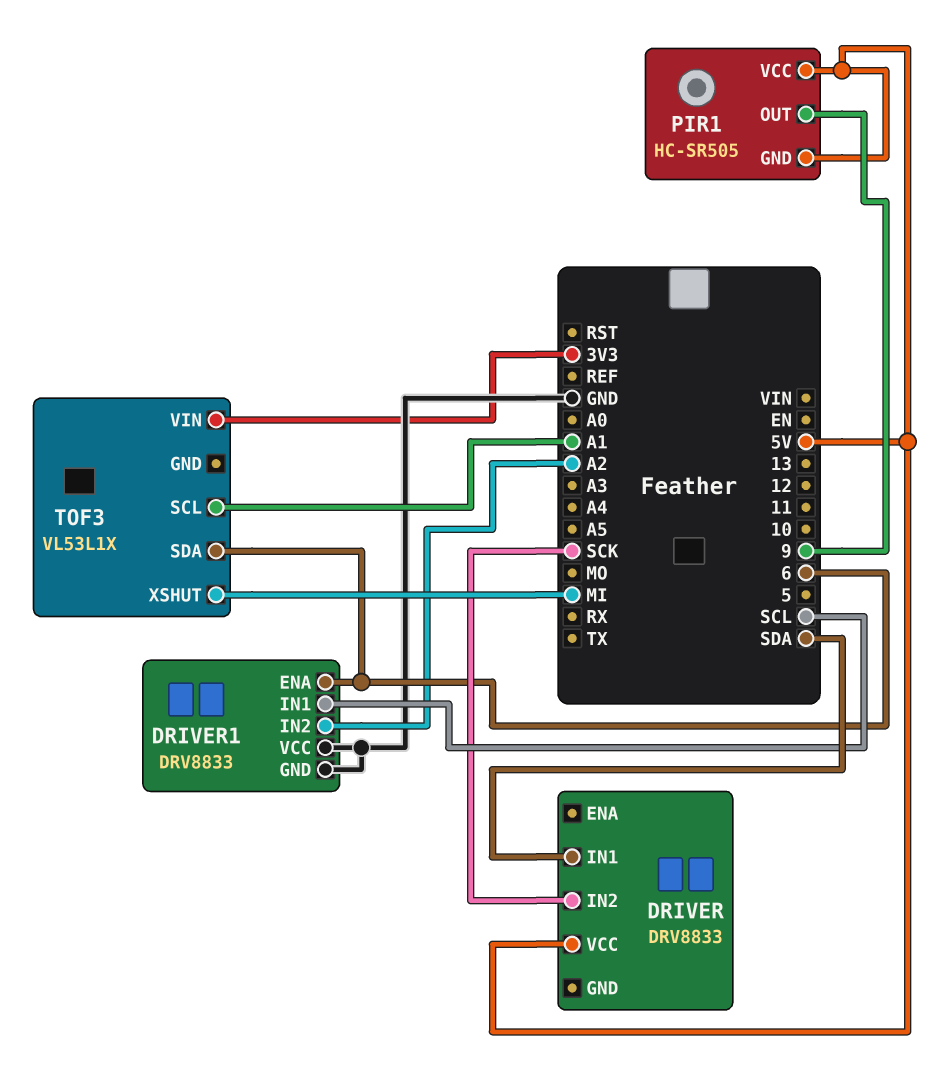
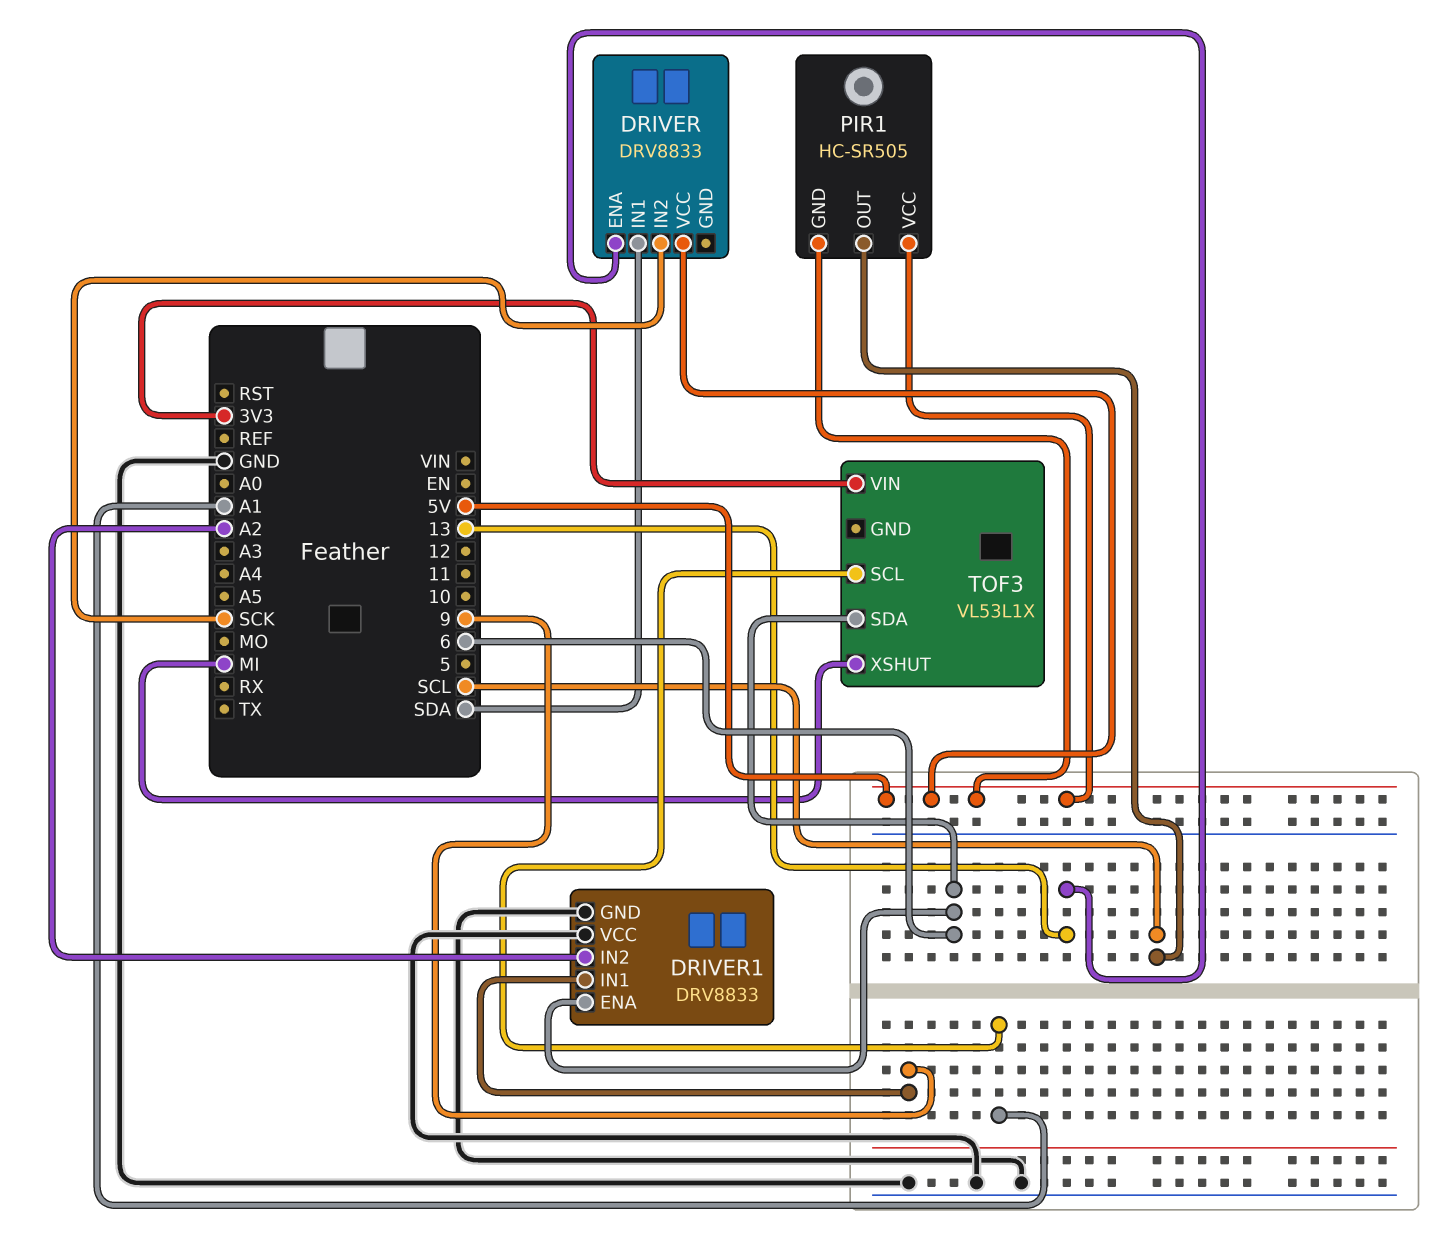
DRIVER pin ENA: none -> 13
DRIVER1 pin IN1: SCL -> 9
PIR1 pin OUT: 9 -> SCL

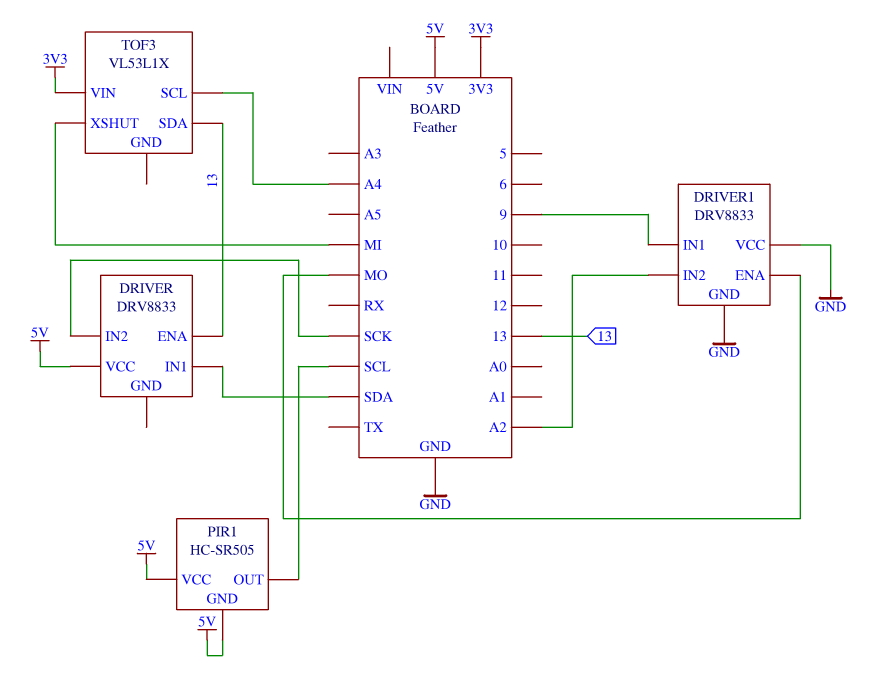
DRIVER1 pin ENA: 6 -> MO
TOF3 pin SCL: A1 -> A4
TOF3 pin SDA: 6 -> 13

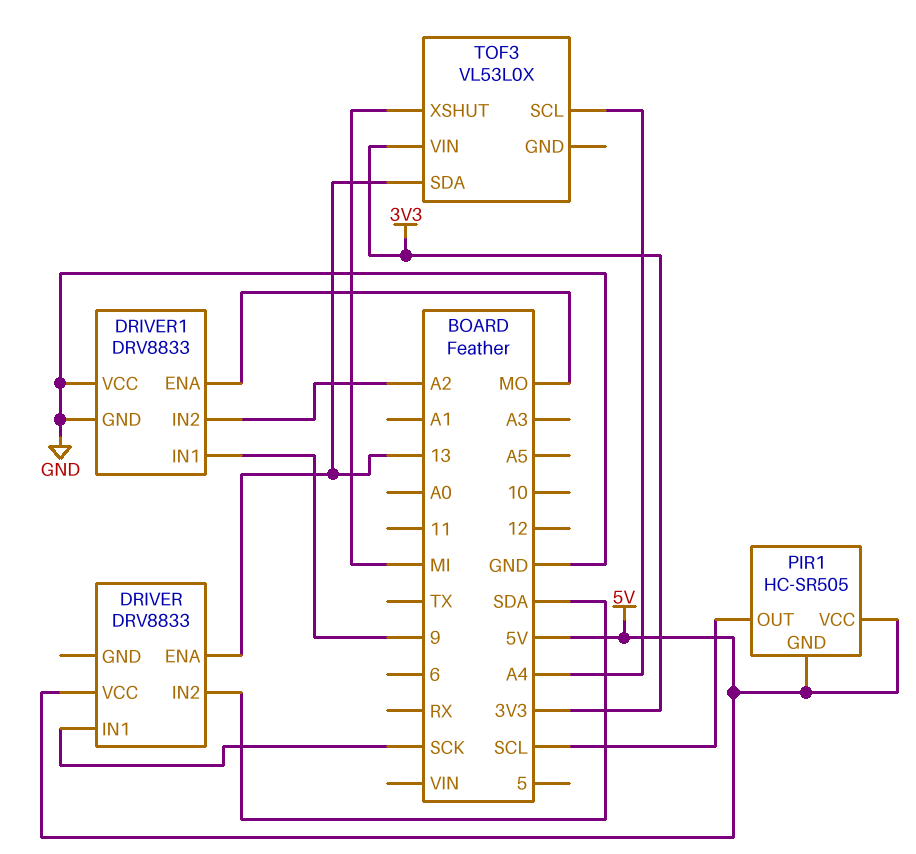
DRIVER pin IN1: SDA -> SCK
DRIVER pin IN2: SCK -> SDA
TOF3: VL53L1X -> VL53L0X

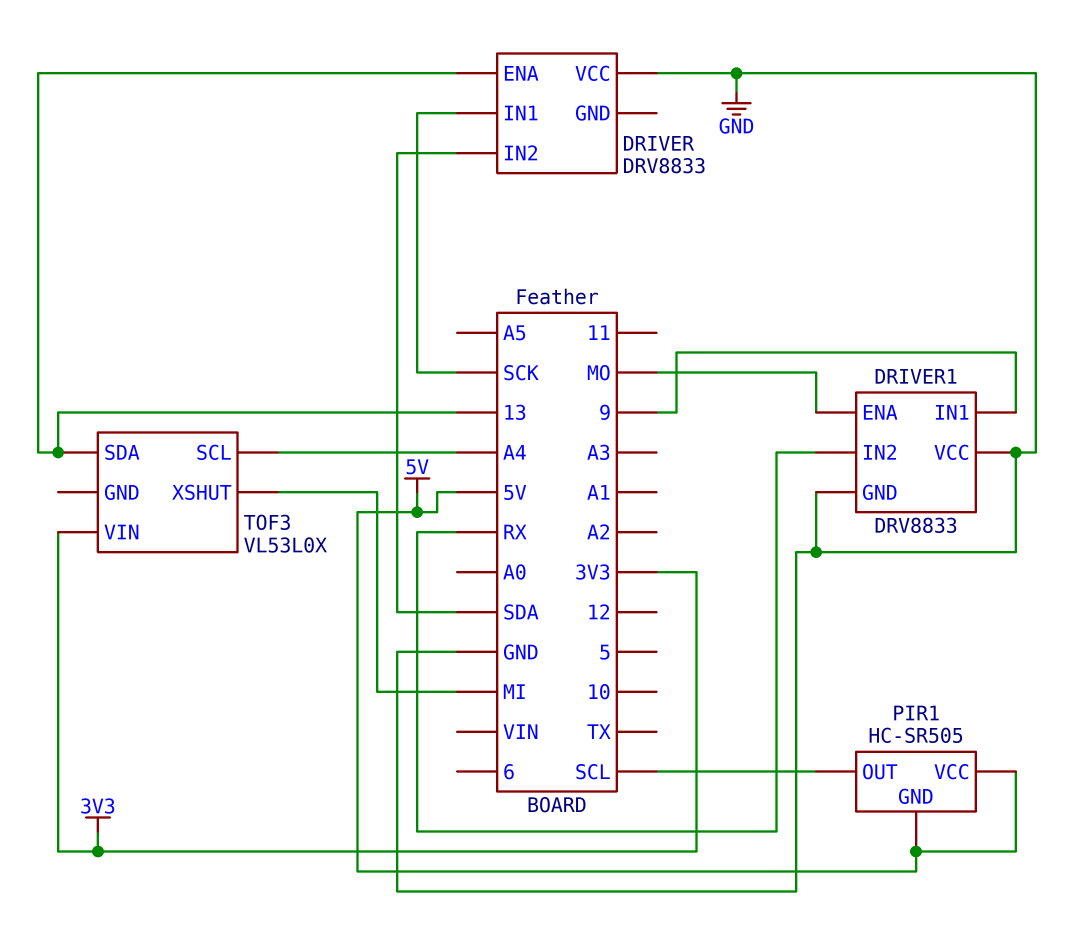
DRIVER pin VCC: 5V -> GND
DRIVER1 pin IN2: A2 -> RX

